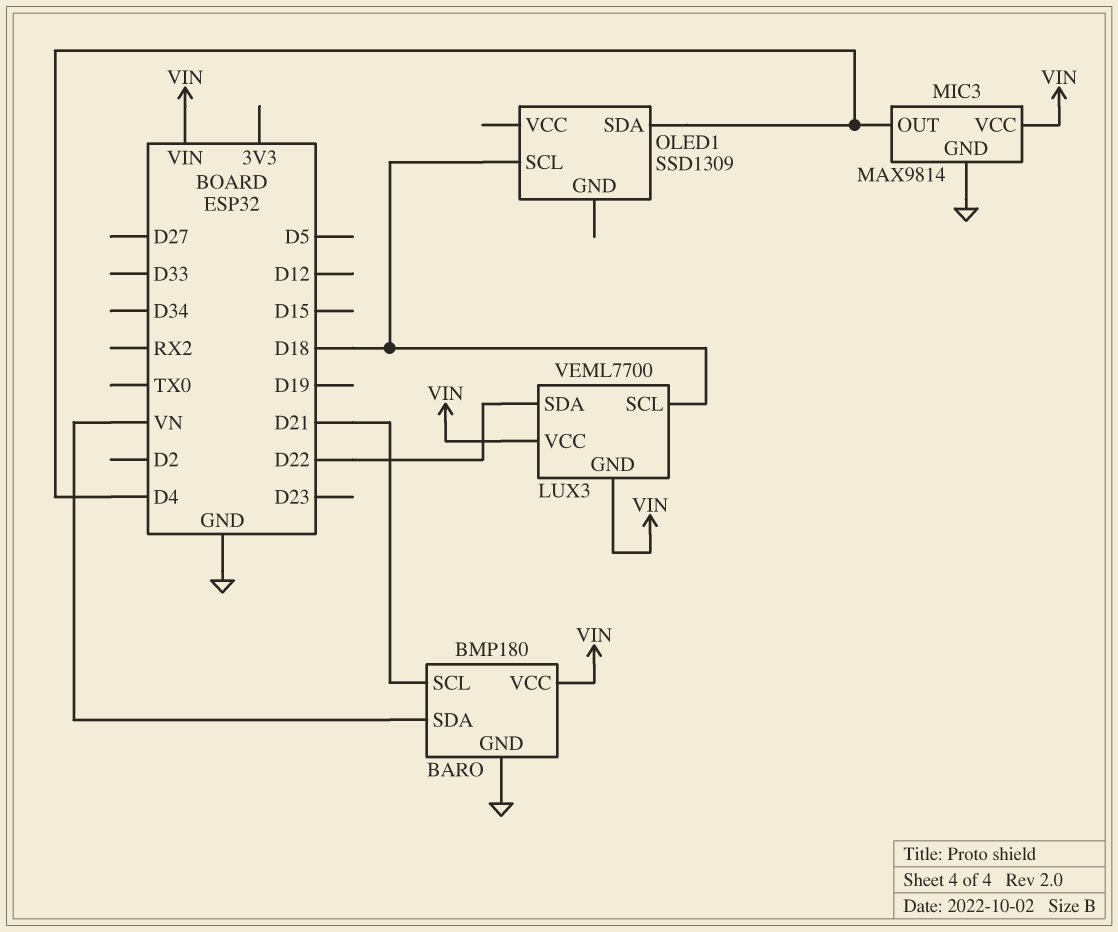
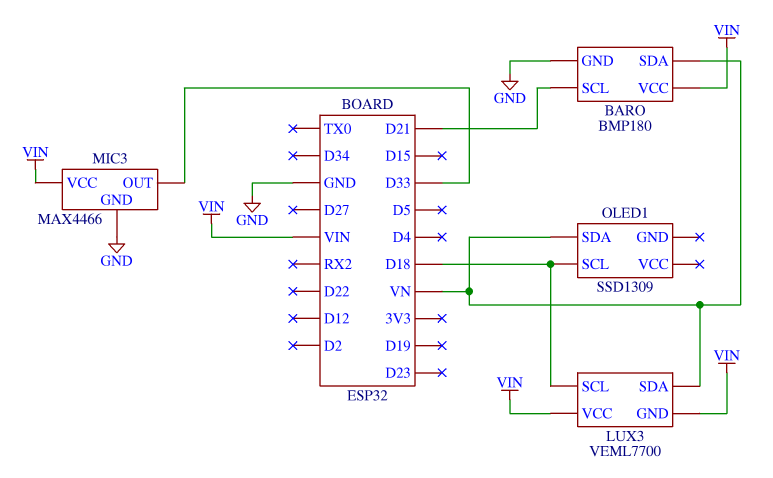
LUX3 pin SDA: D22 -> VN
MIC3: MAX9814 -> MAX4466
MIC3 pin OUT: D4 -> D33
OLED1 pin SDA: D4 -> VN

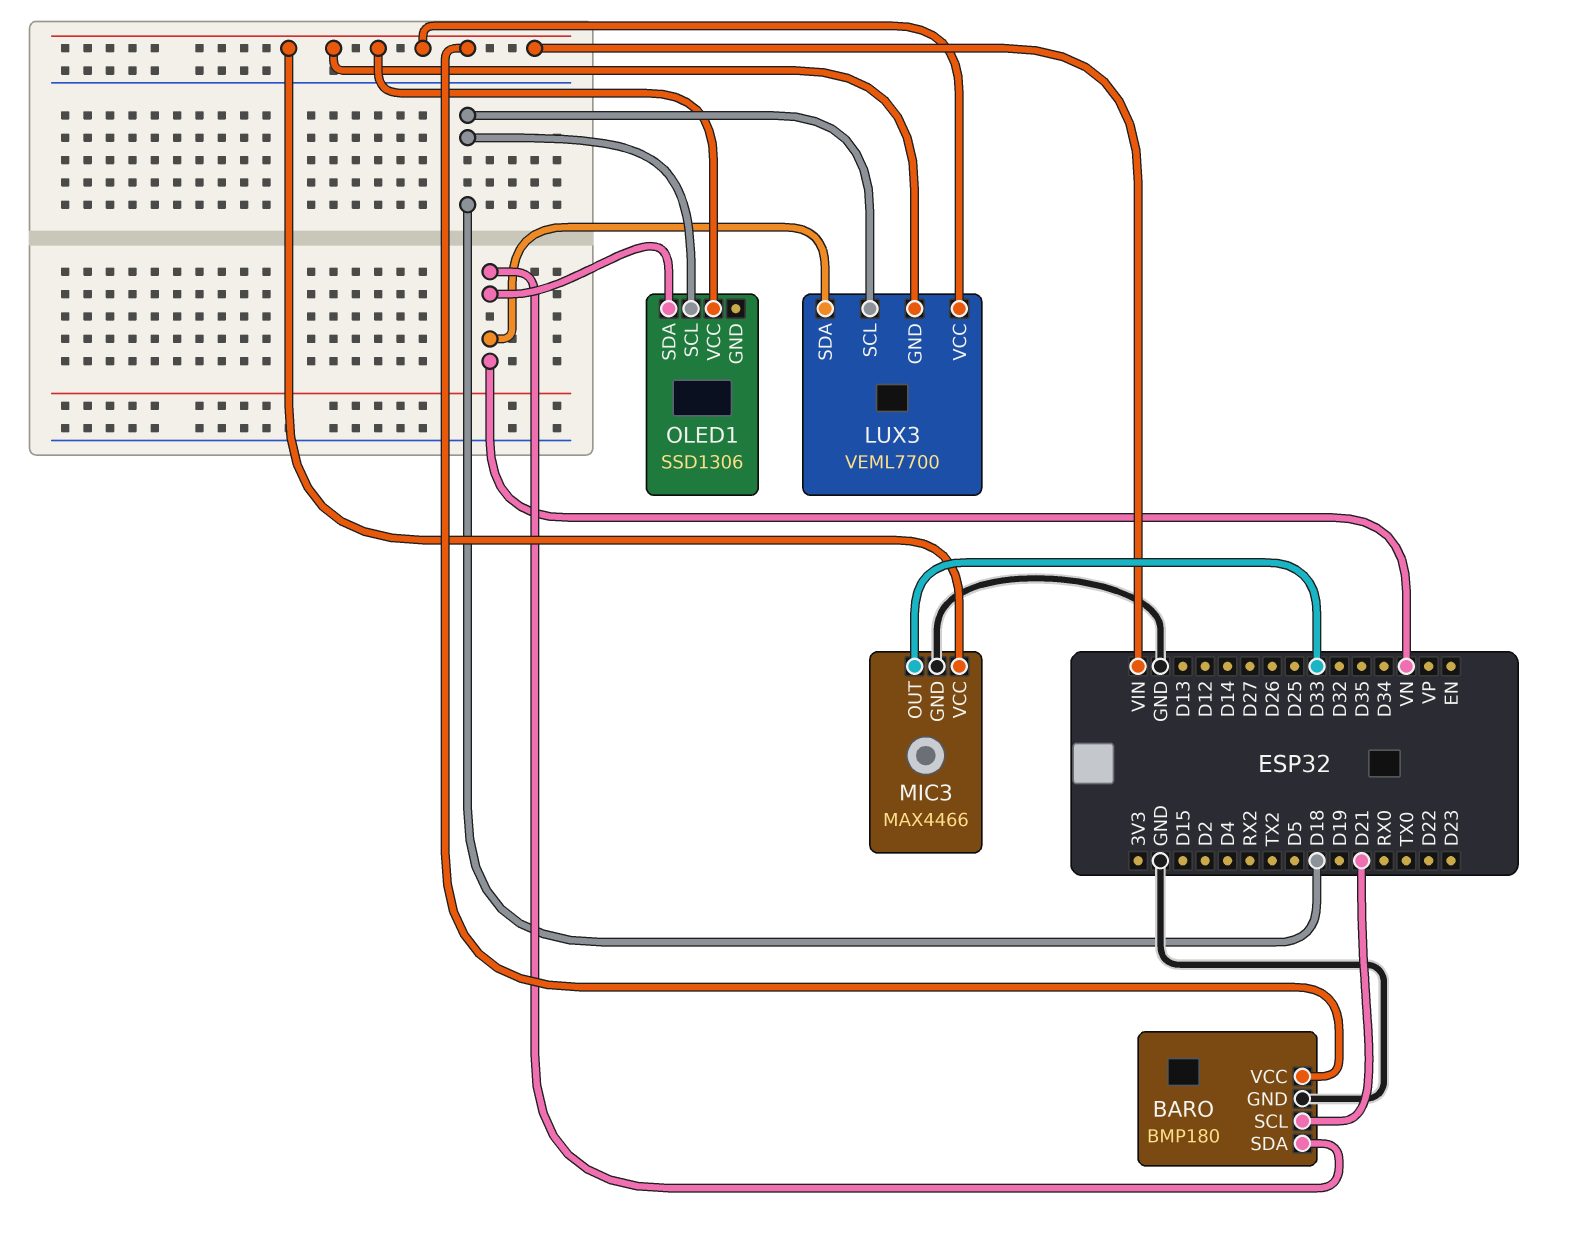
OLED1: SSD1309 -> SSD1306
OLED1 pin VCC: none -> VIN

